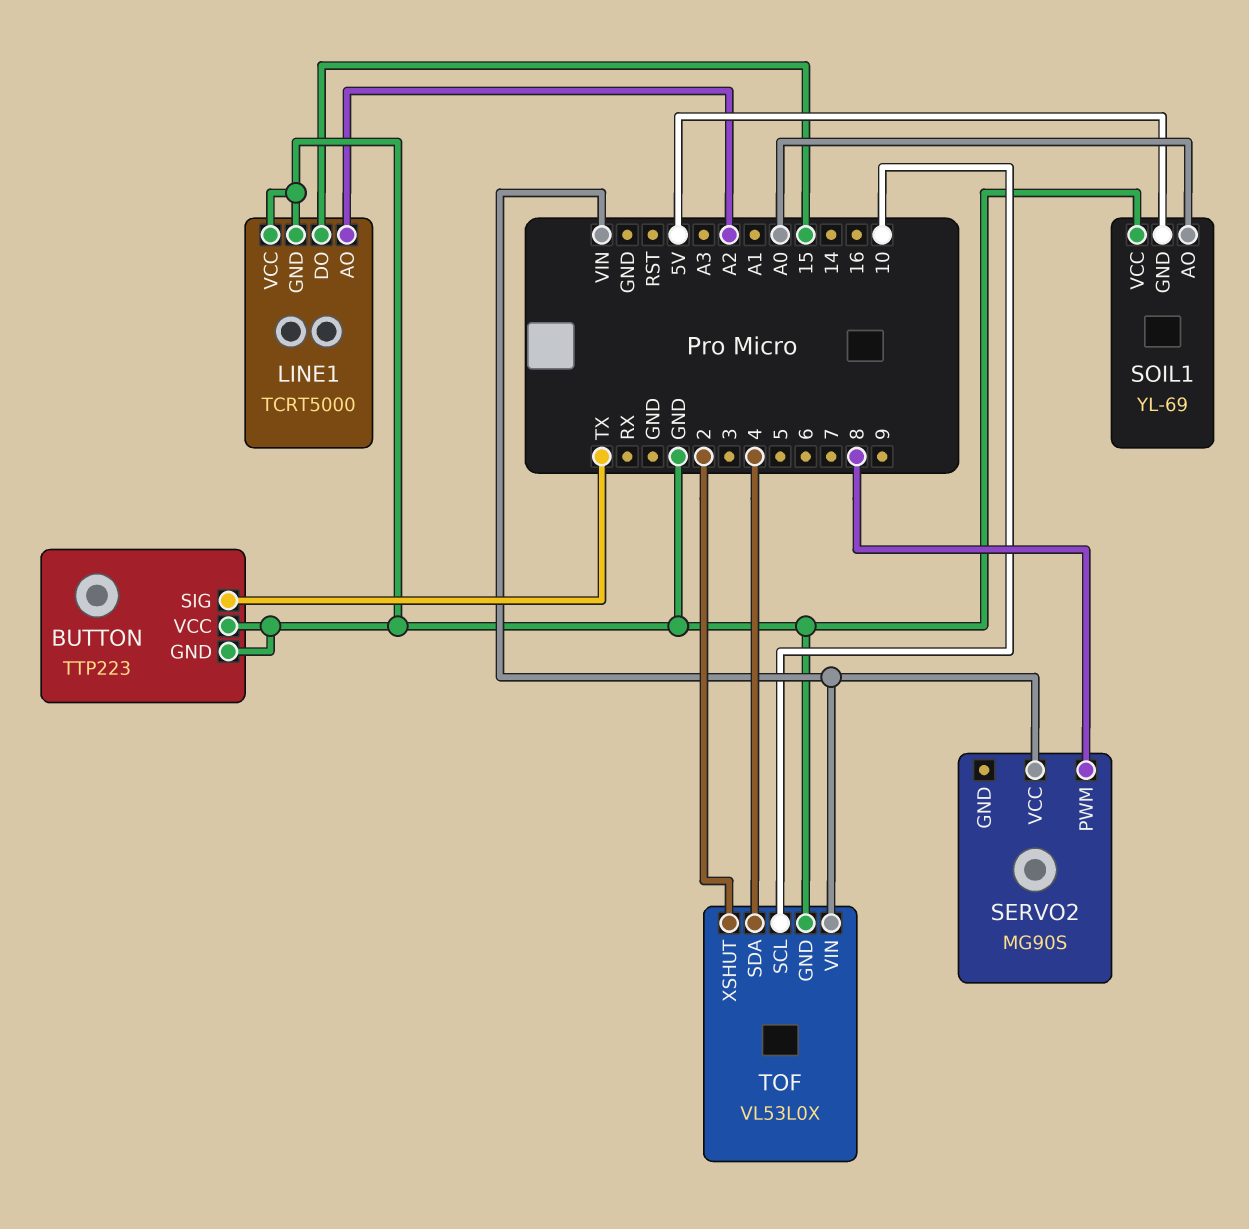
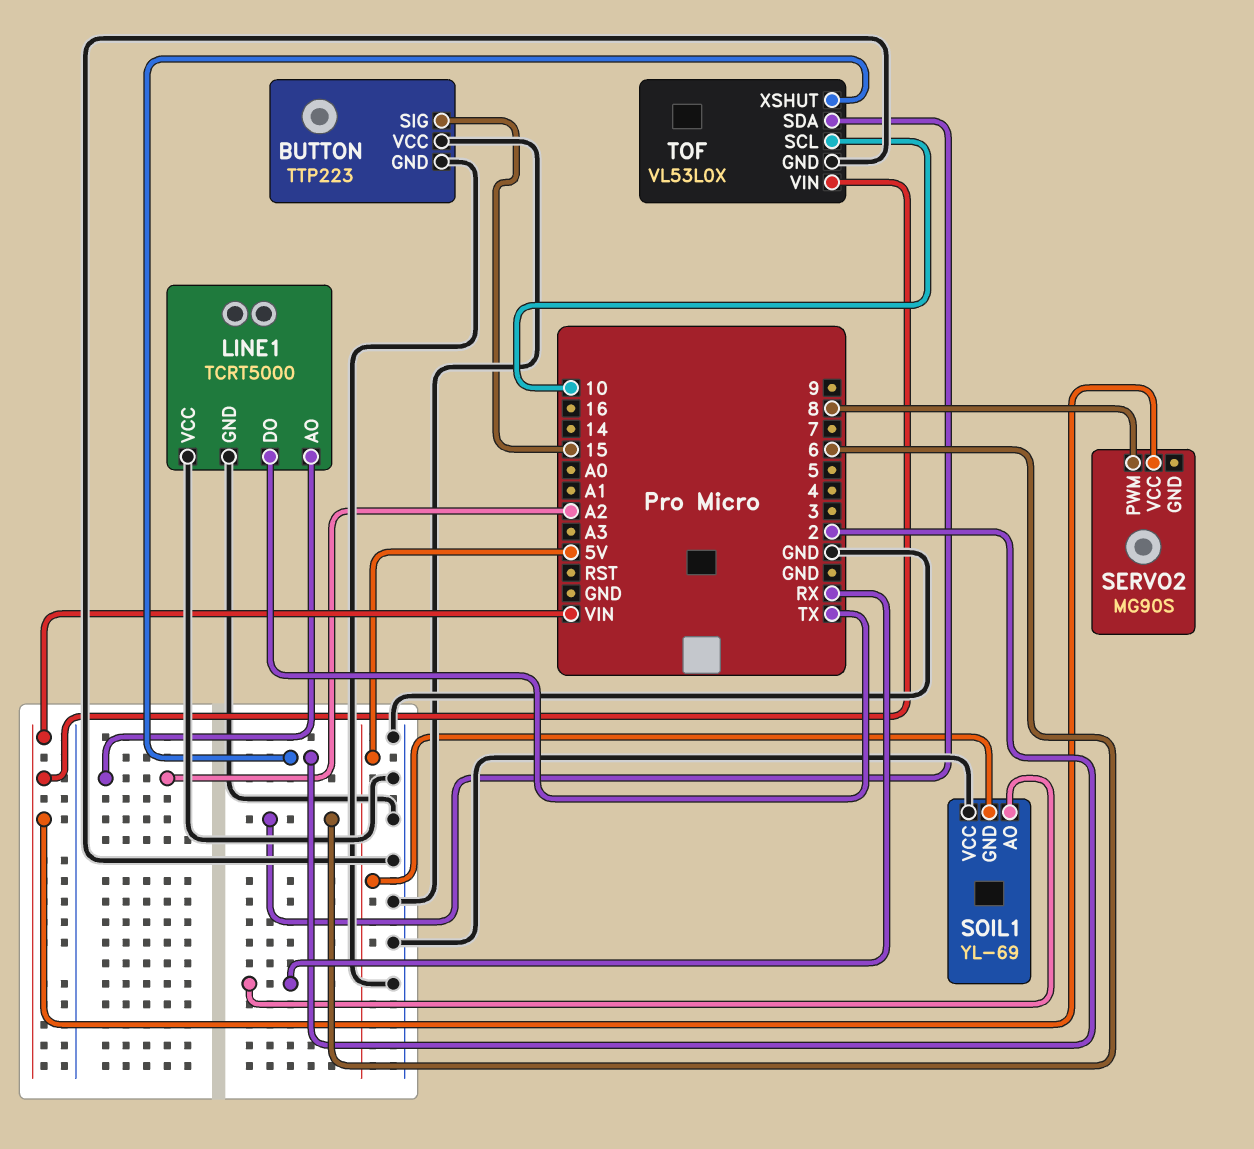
BUTTON pin SIG: TX -> 15
LINE1 pin DO: 15 -> TX
SOIL1 pin AO: A0 -> RX
TOF pin SDA: 4 -> 6

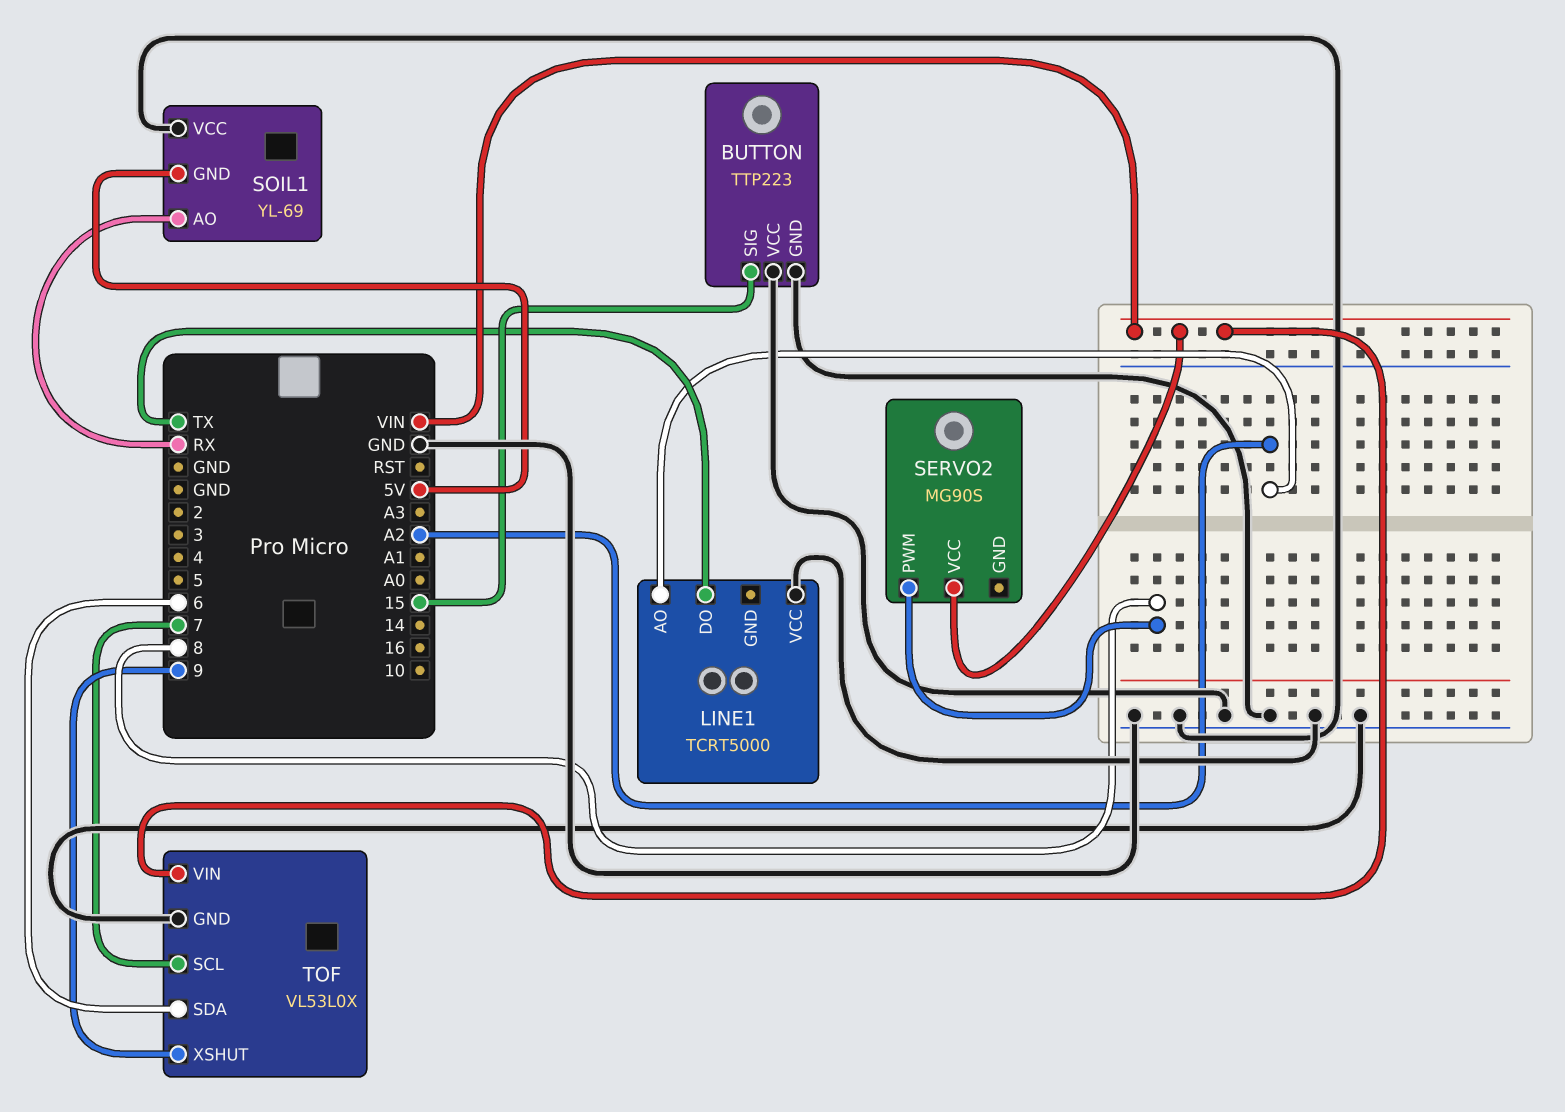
LINE1 pin GND: GND -> none
TOF pin SCL: 10 -> 7
TOF pin XSHUT: 2 -> 9

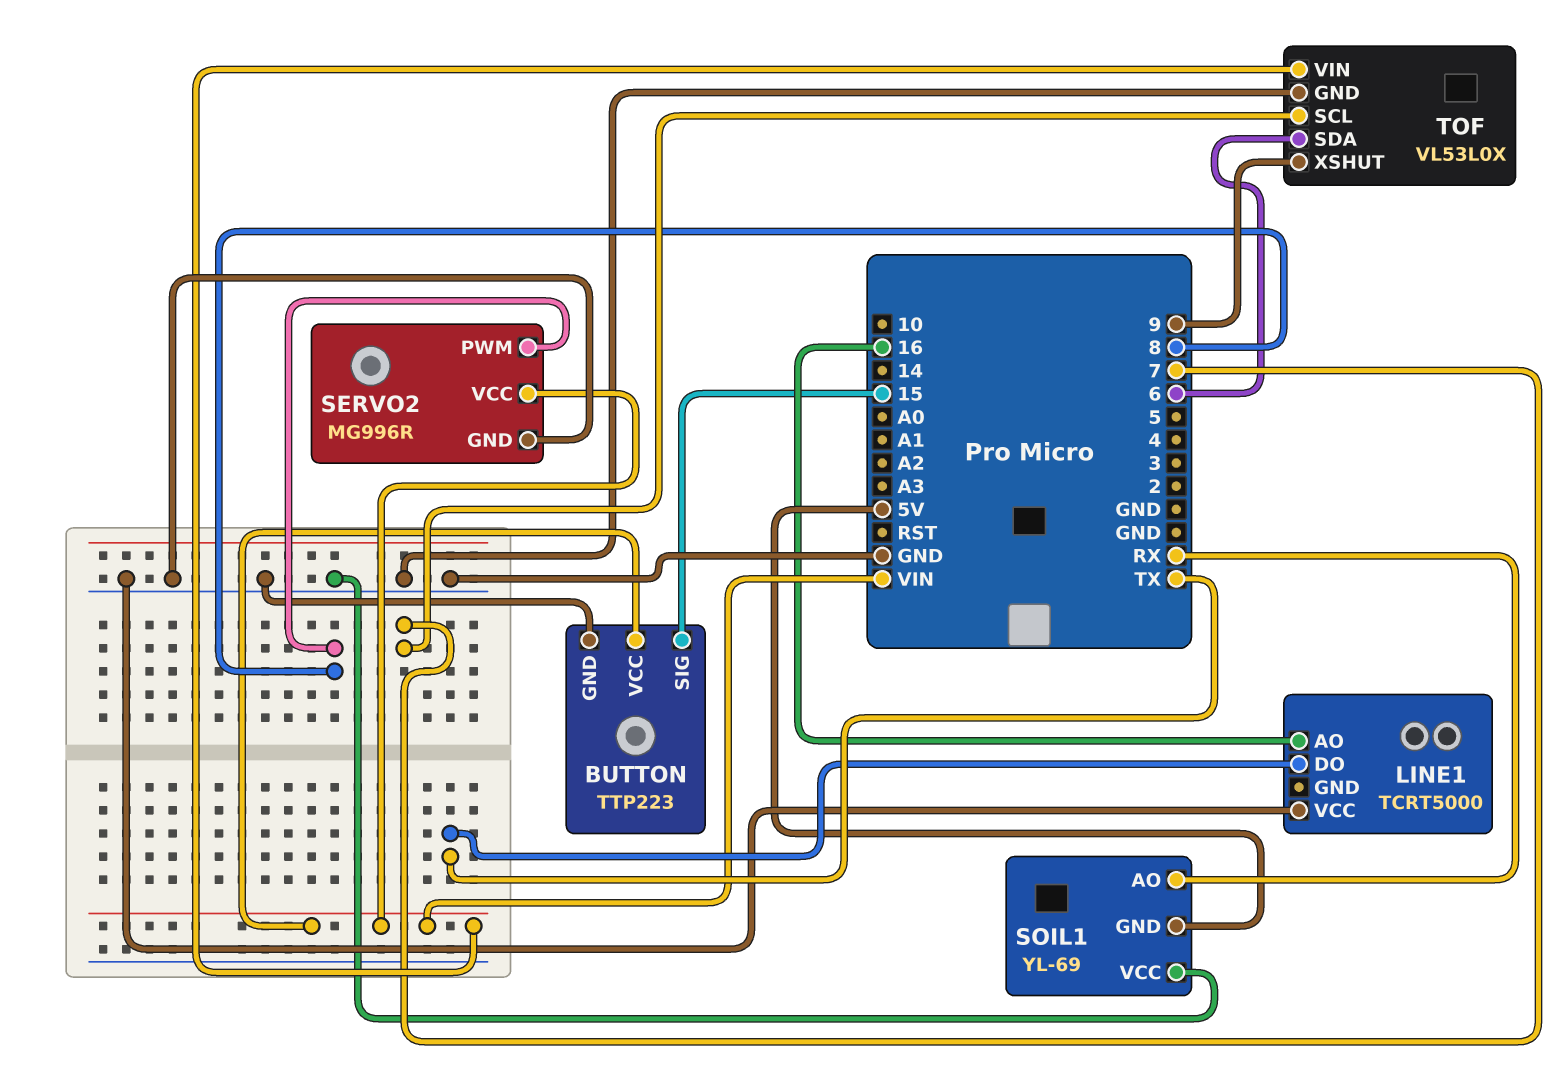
BUTTON pin VCC: GND -> VIN
LINE1 pin AO: A2 -> 16
SERVO2: MG90S -> MG996R
SERVO2 pin GND: none -> GND

